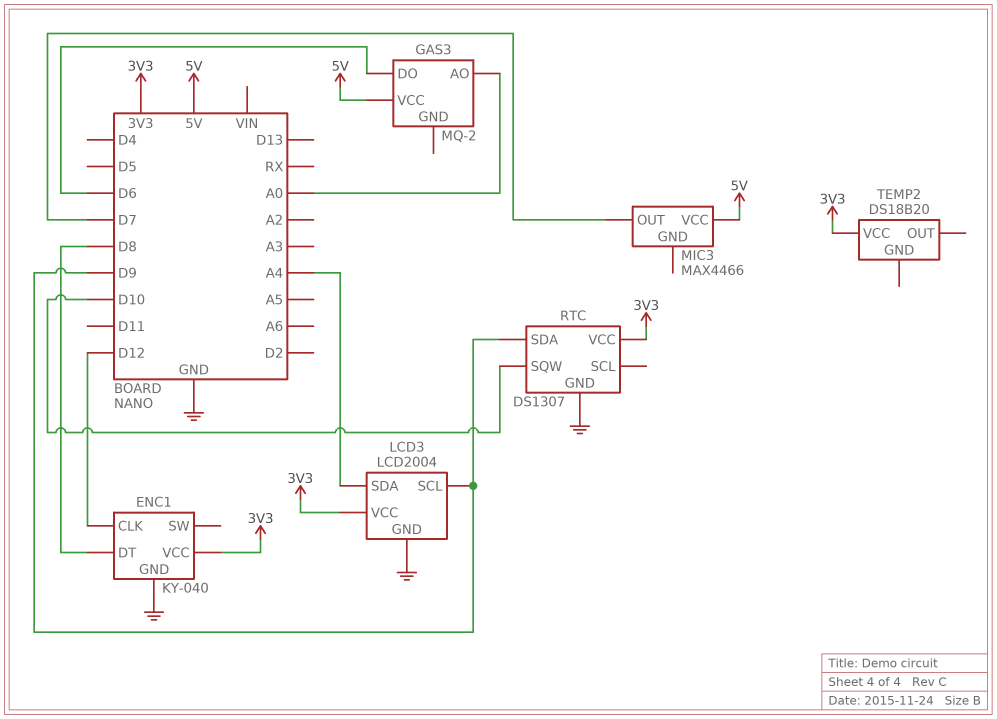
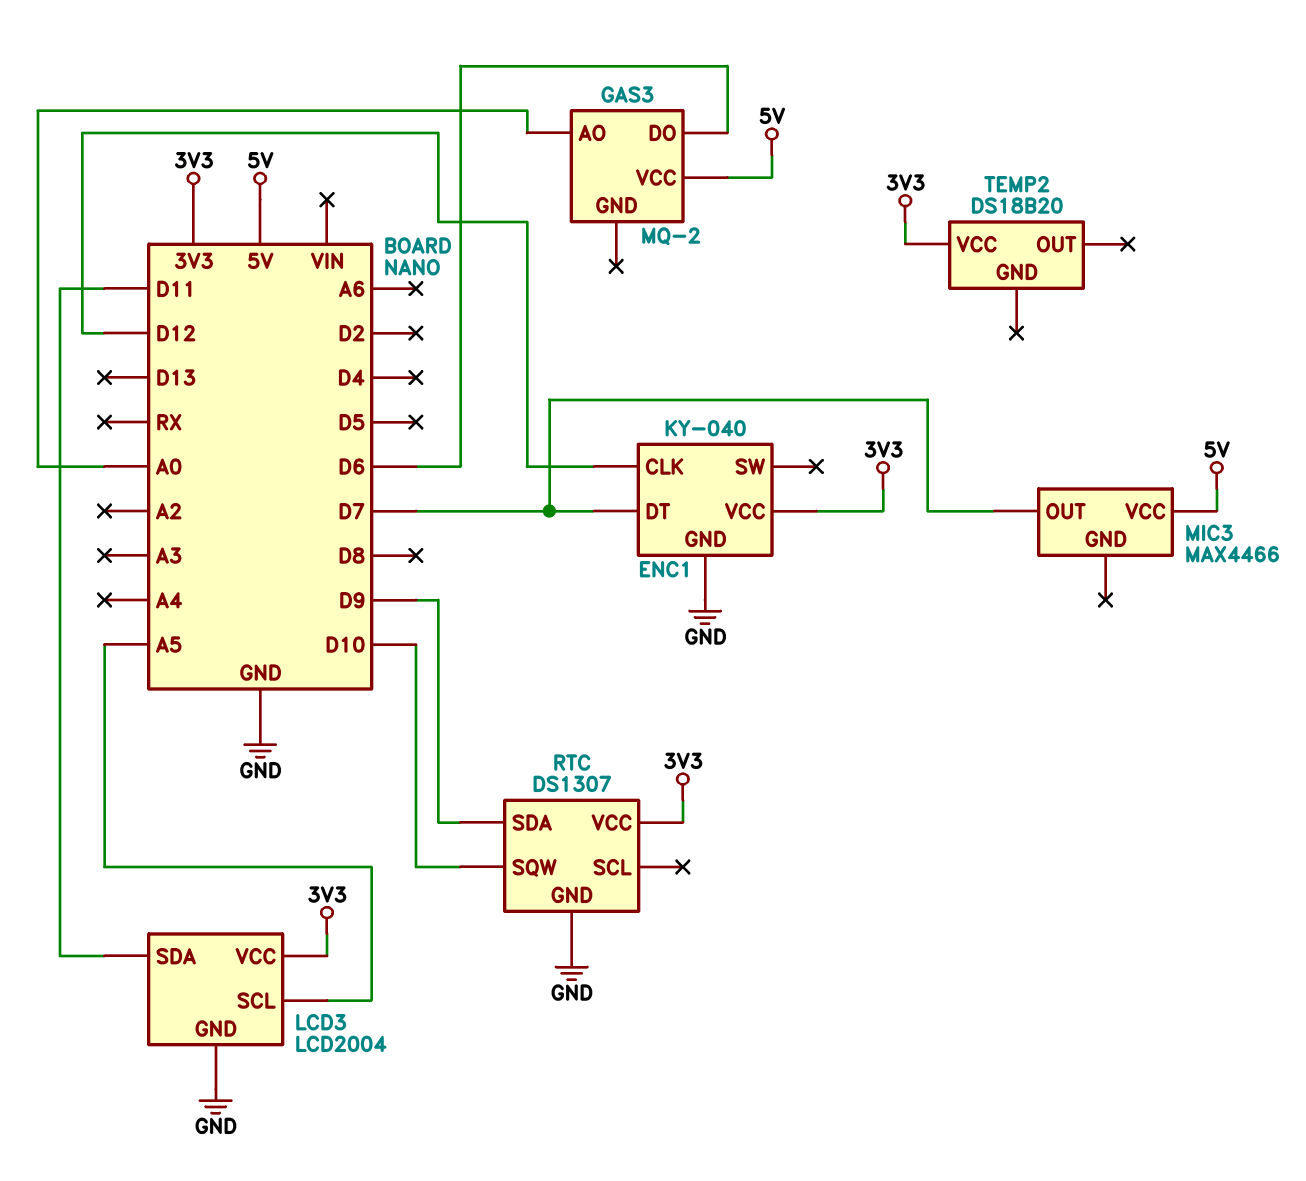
ENC1 pin DT: D8 -> D7
LCD3 pin SCL: D9 -> A5
LCD3 pin SDA: A4 -> D11

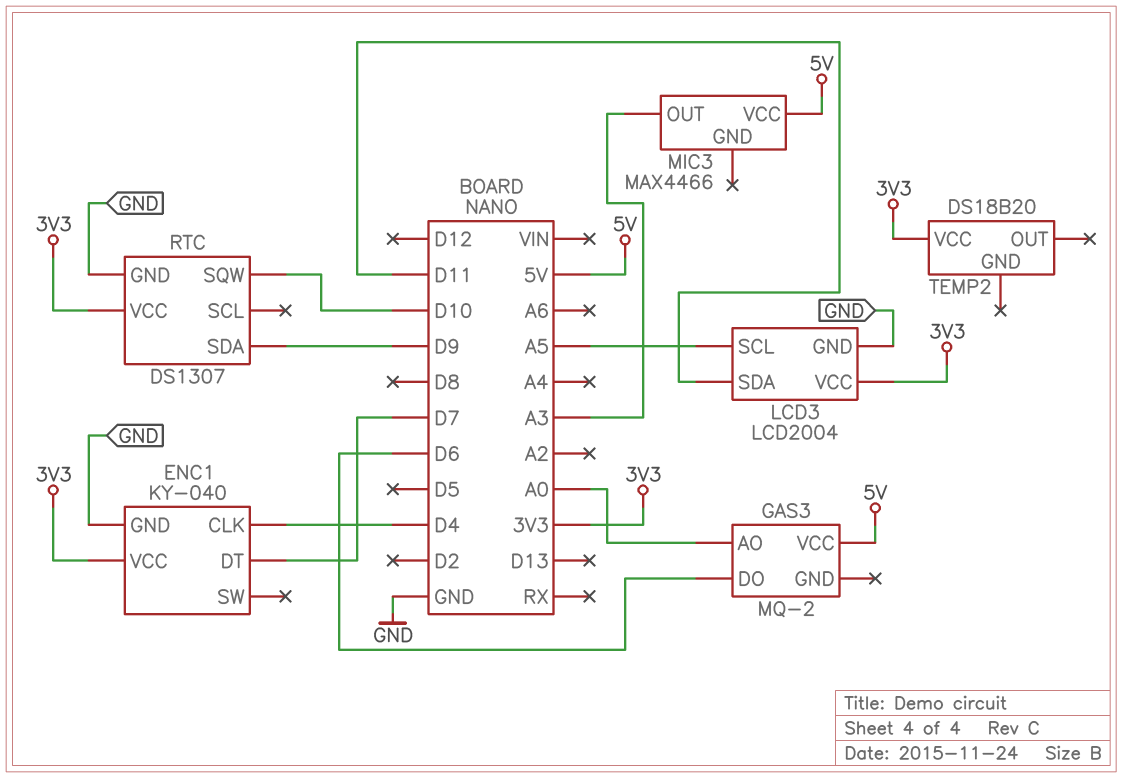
ENC1 pin CLK: D12 -> D4
MIC3 pin OUT: D7 -> A3

